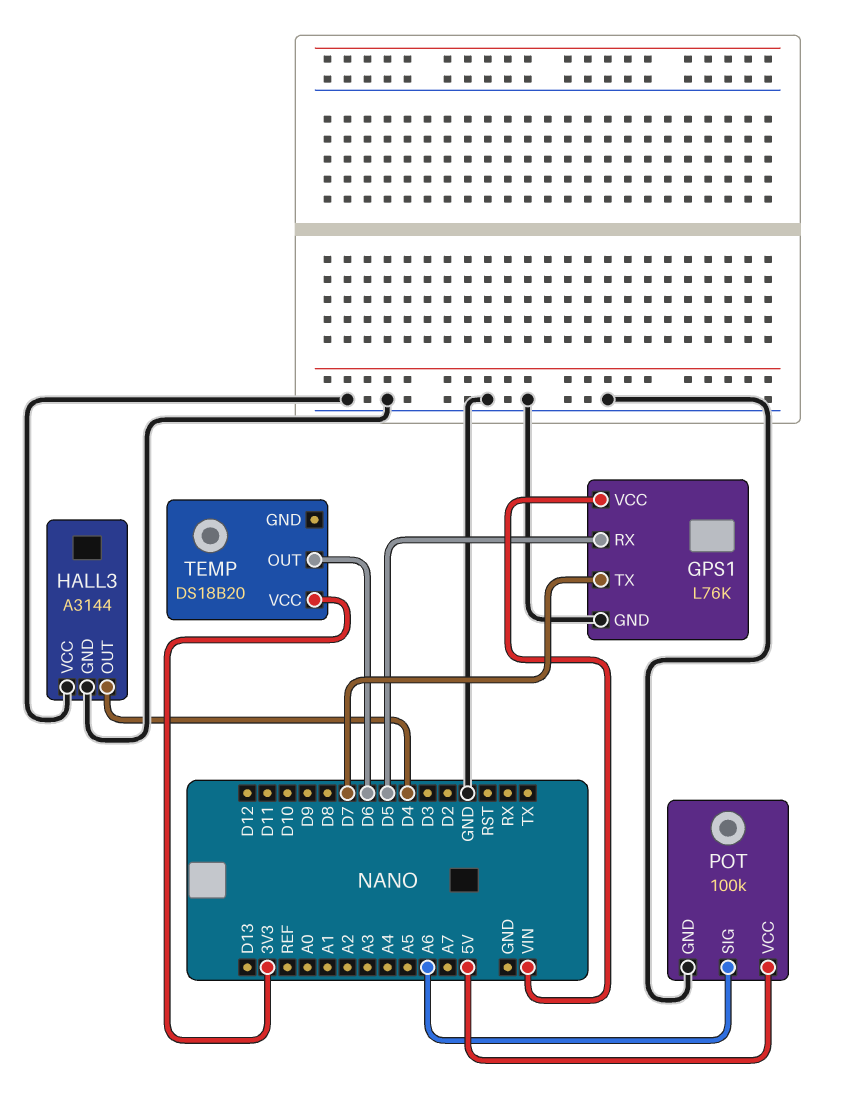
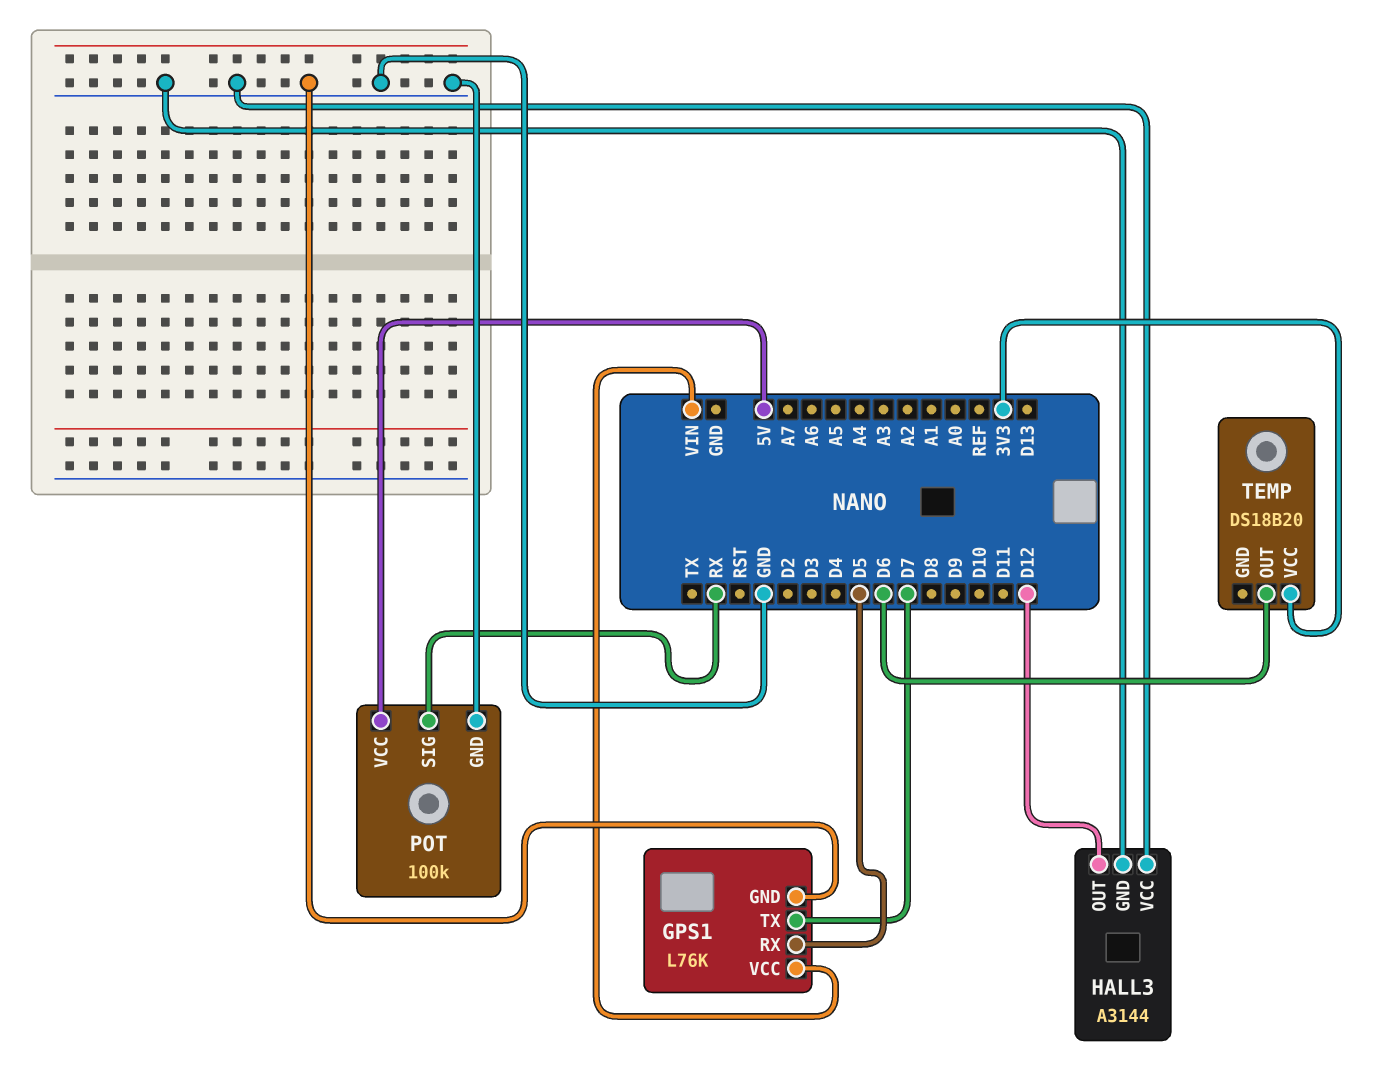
HALL3 pin OUT: D4 -> D12
POT pin SIG: A6 -> RX

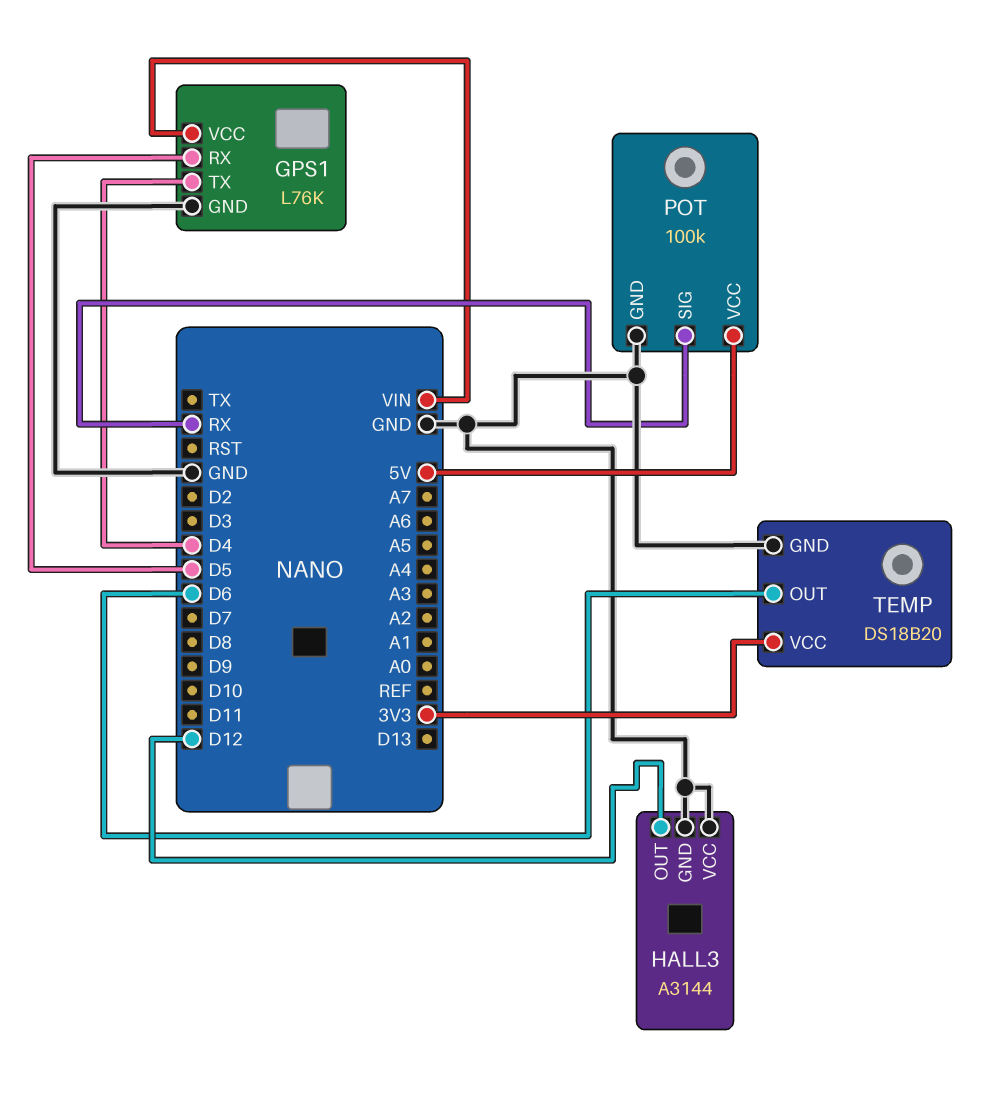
GPS1 pin TX: D7 -> D4
TEMP pin GND: none -> GND

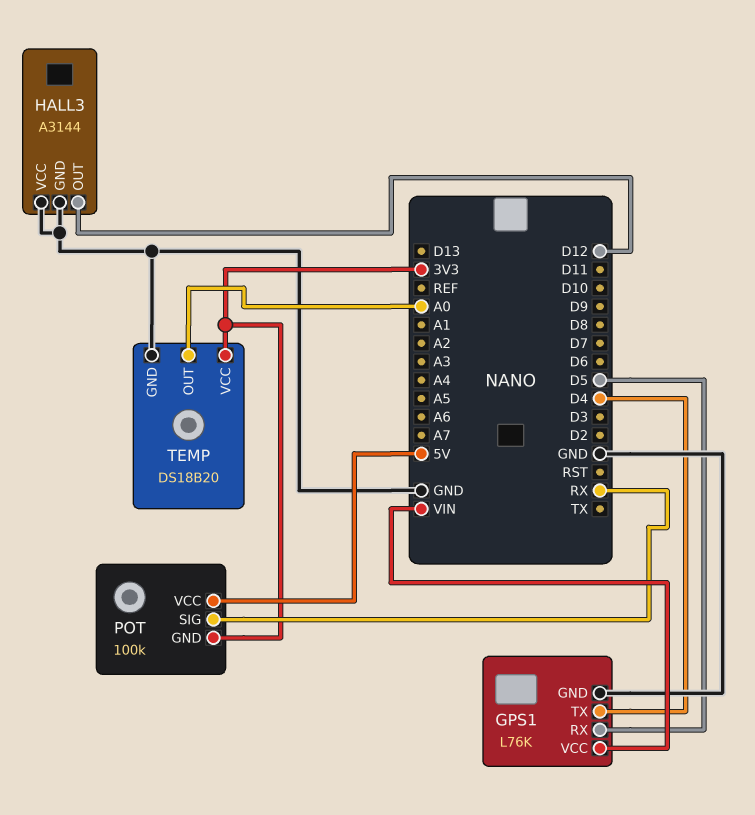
POT pin GND: GND -> 3V3
TEMP pin OUT: D6 -> A0

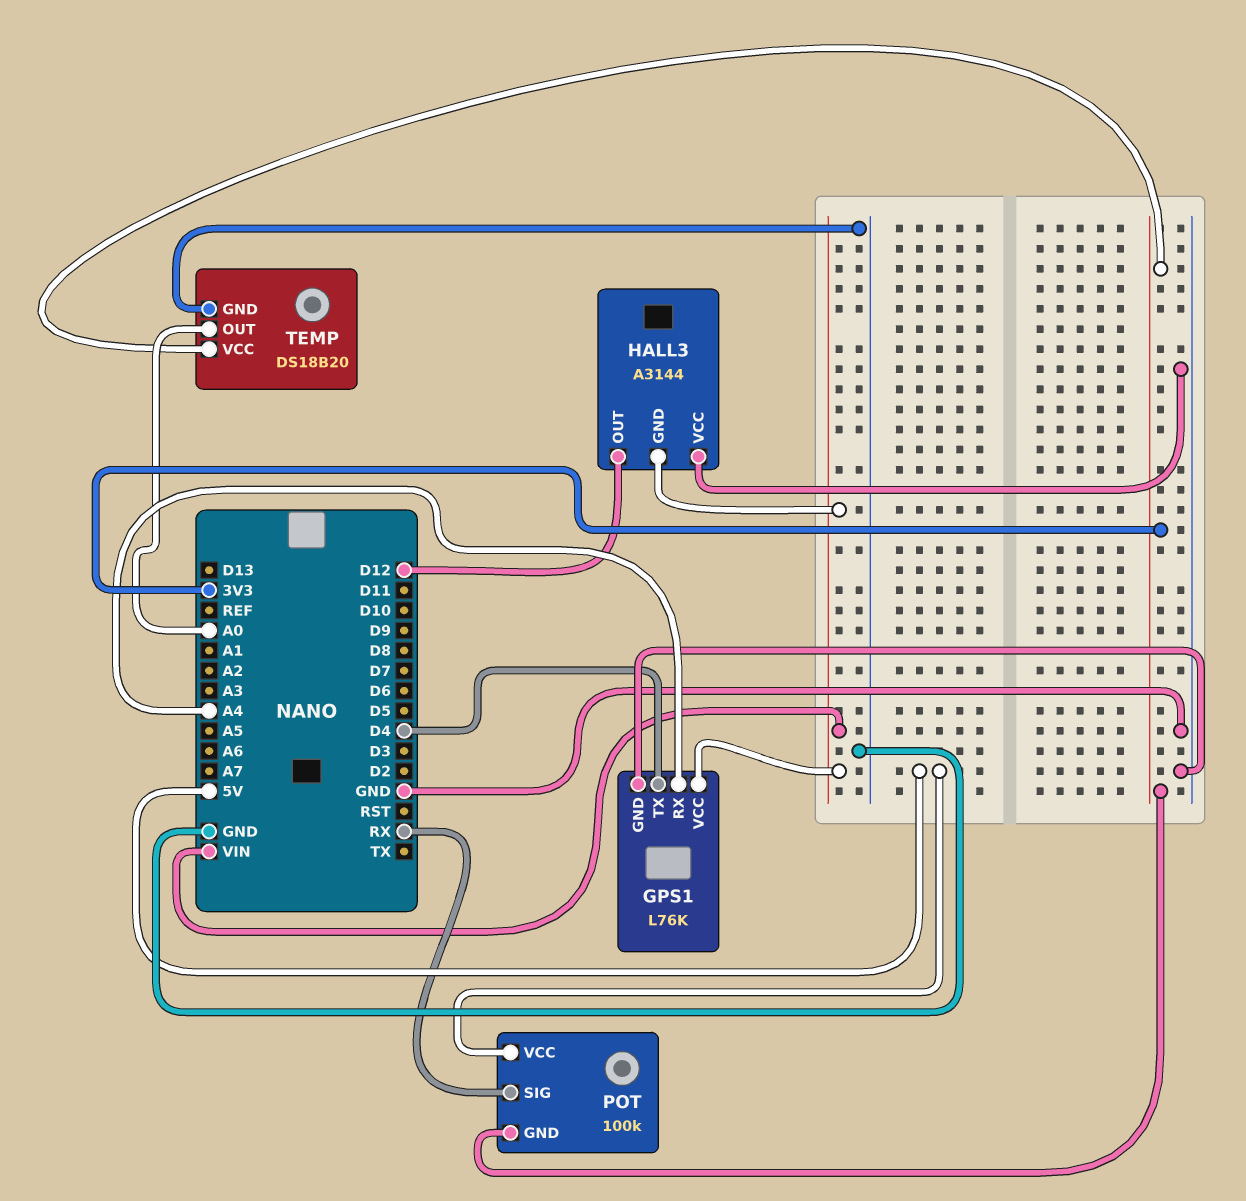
GPS1 pin RX: D5 -> A4
HALL3 pin GND: GND -> VIN

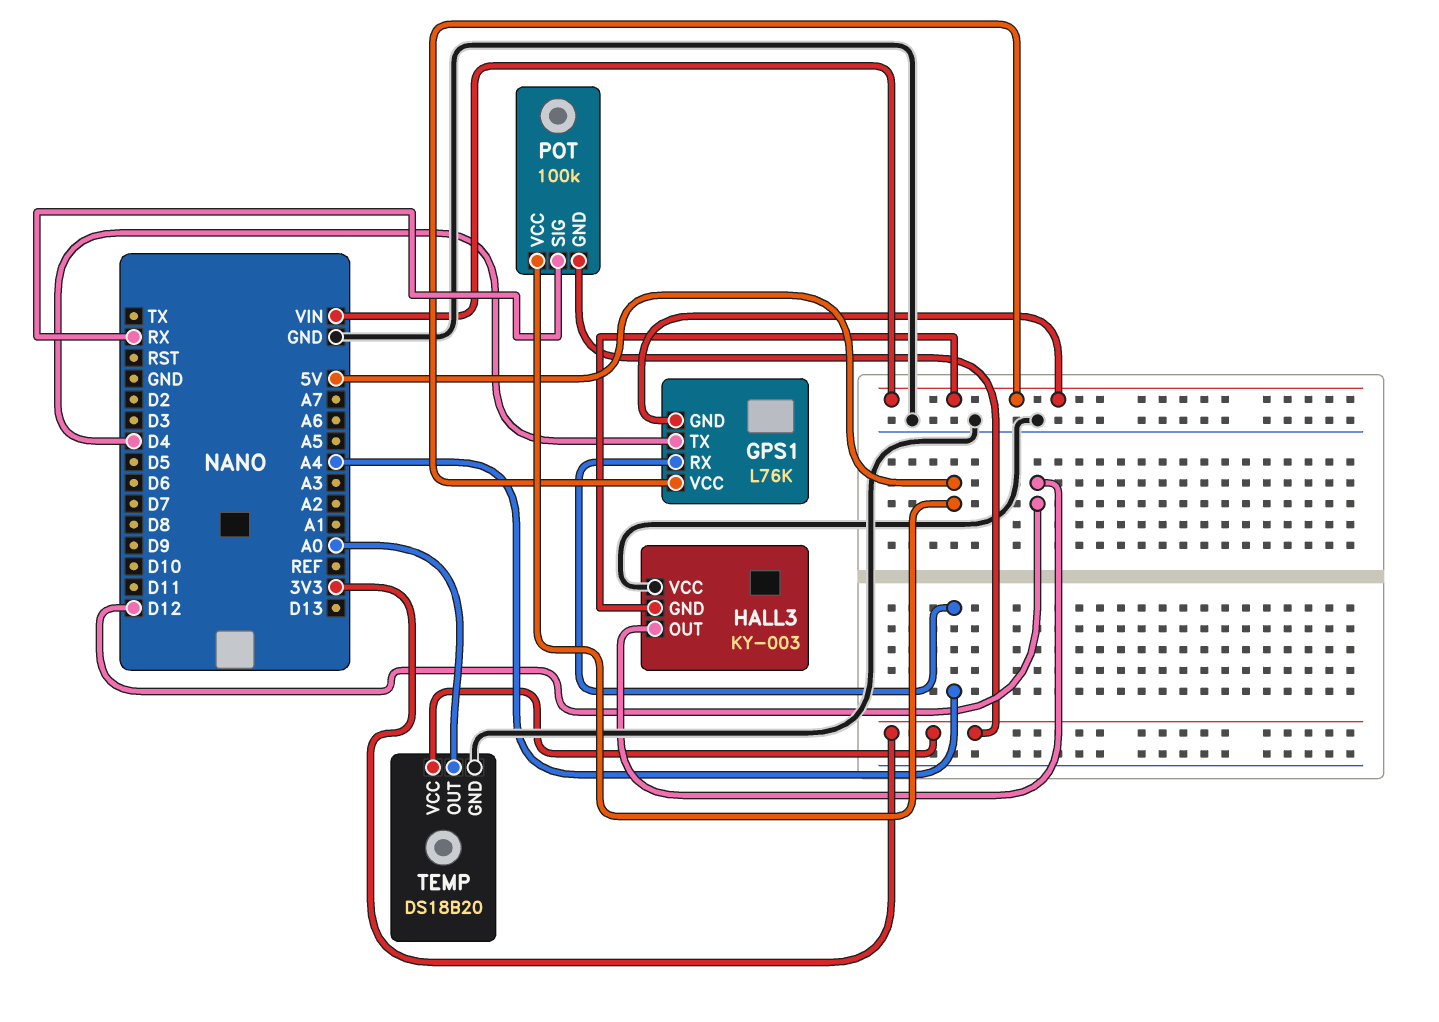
GPS1 pin GND: GND -> VIN
HALL3: A3144 -> KY-003

